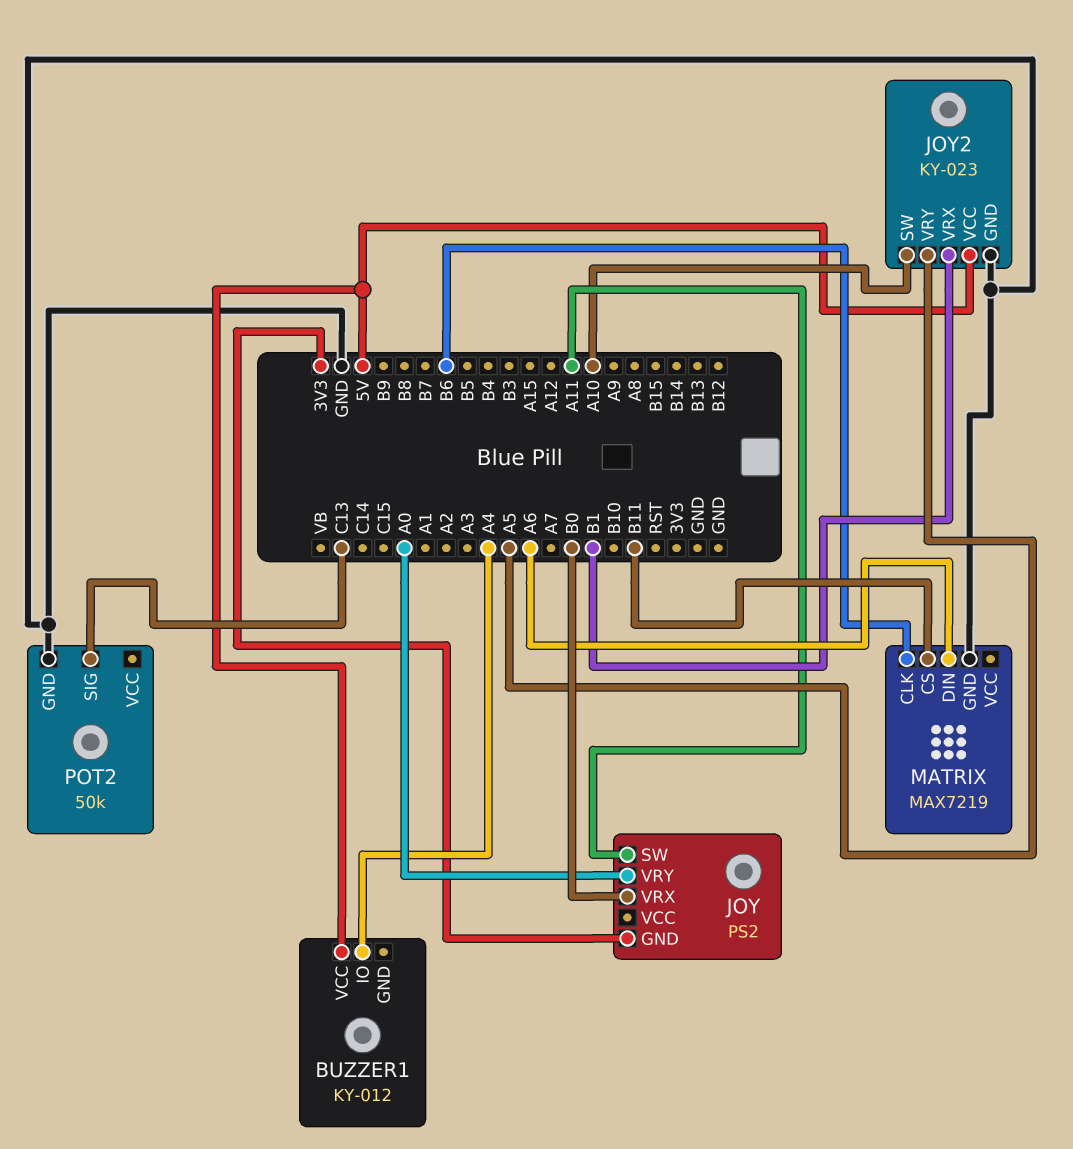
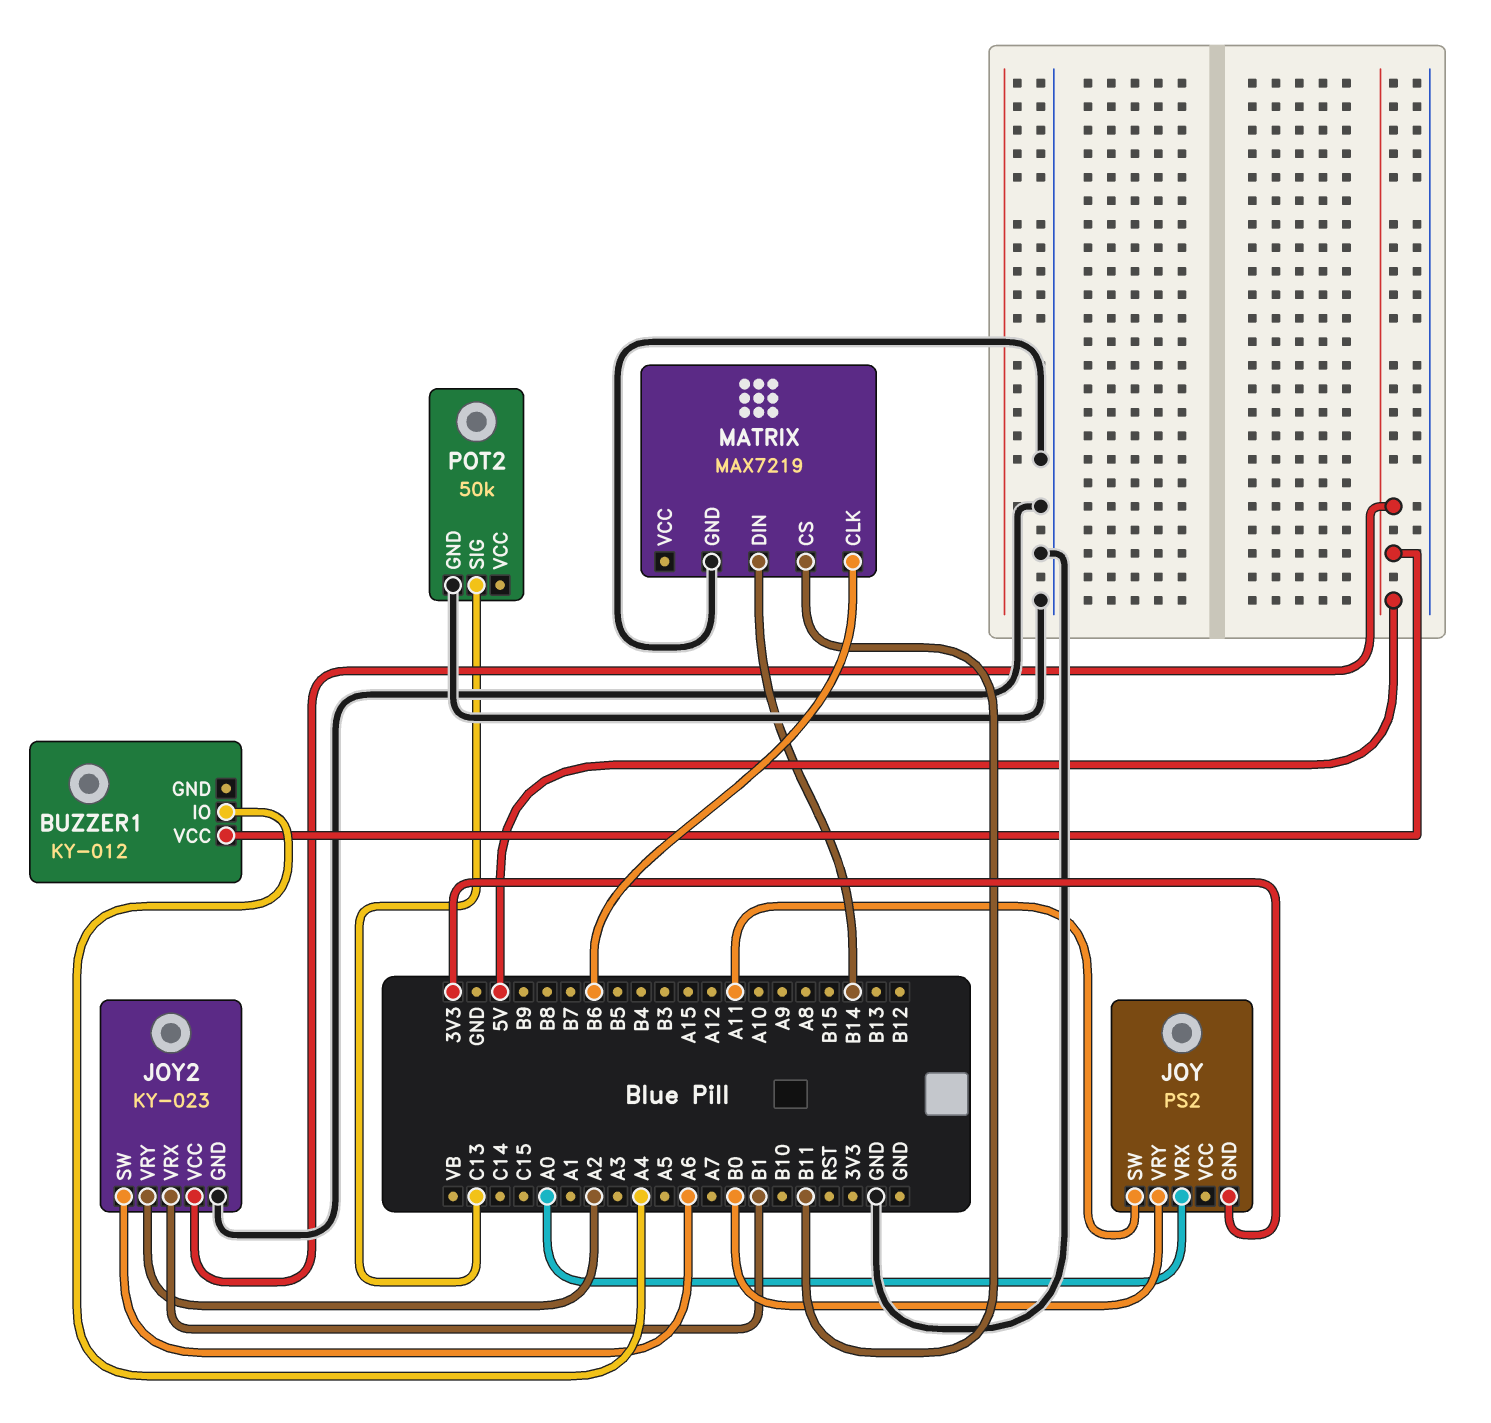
JOY pin VRX: B0 -> A0
JOY pin VRY: A0 -> B0
JOY2 pin SW: A10 -> A6
JOY2 pin VRY: A5 -> A2
MATRIX pin DIN: A6 -> B14

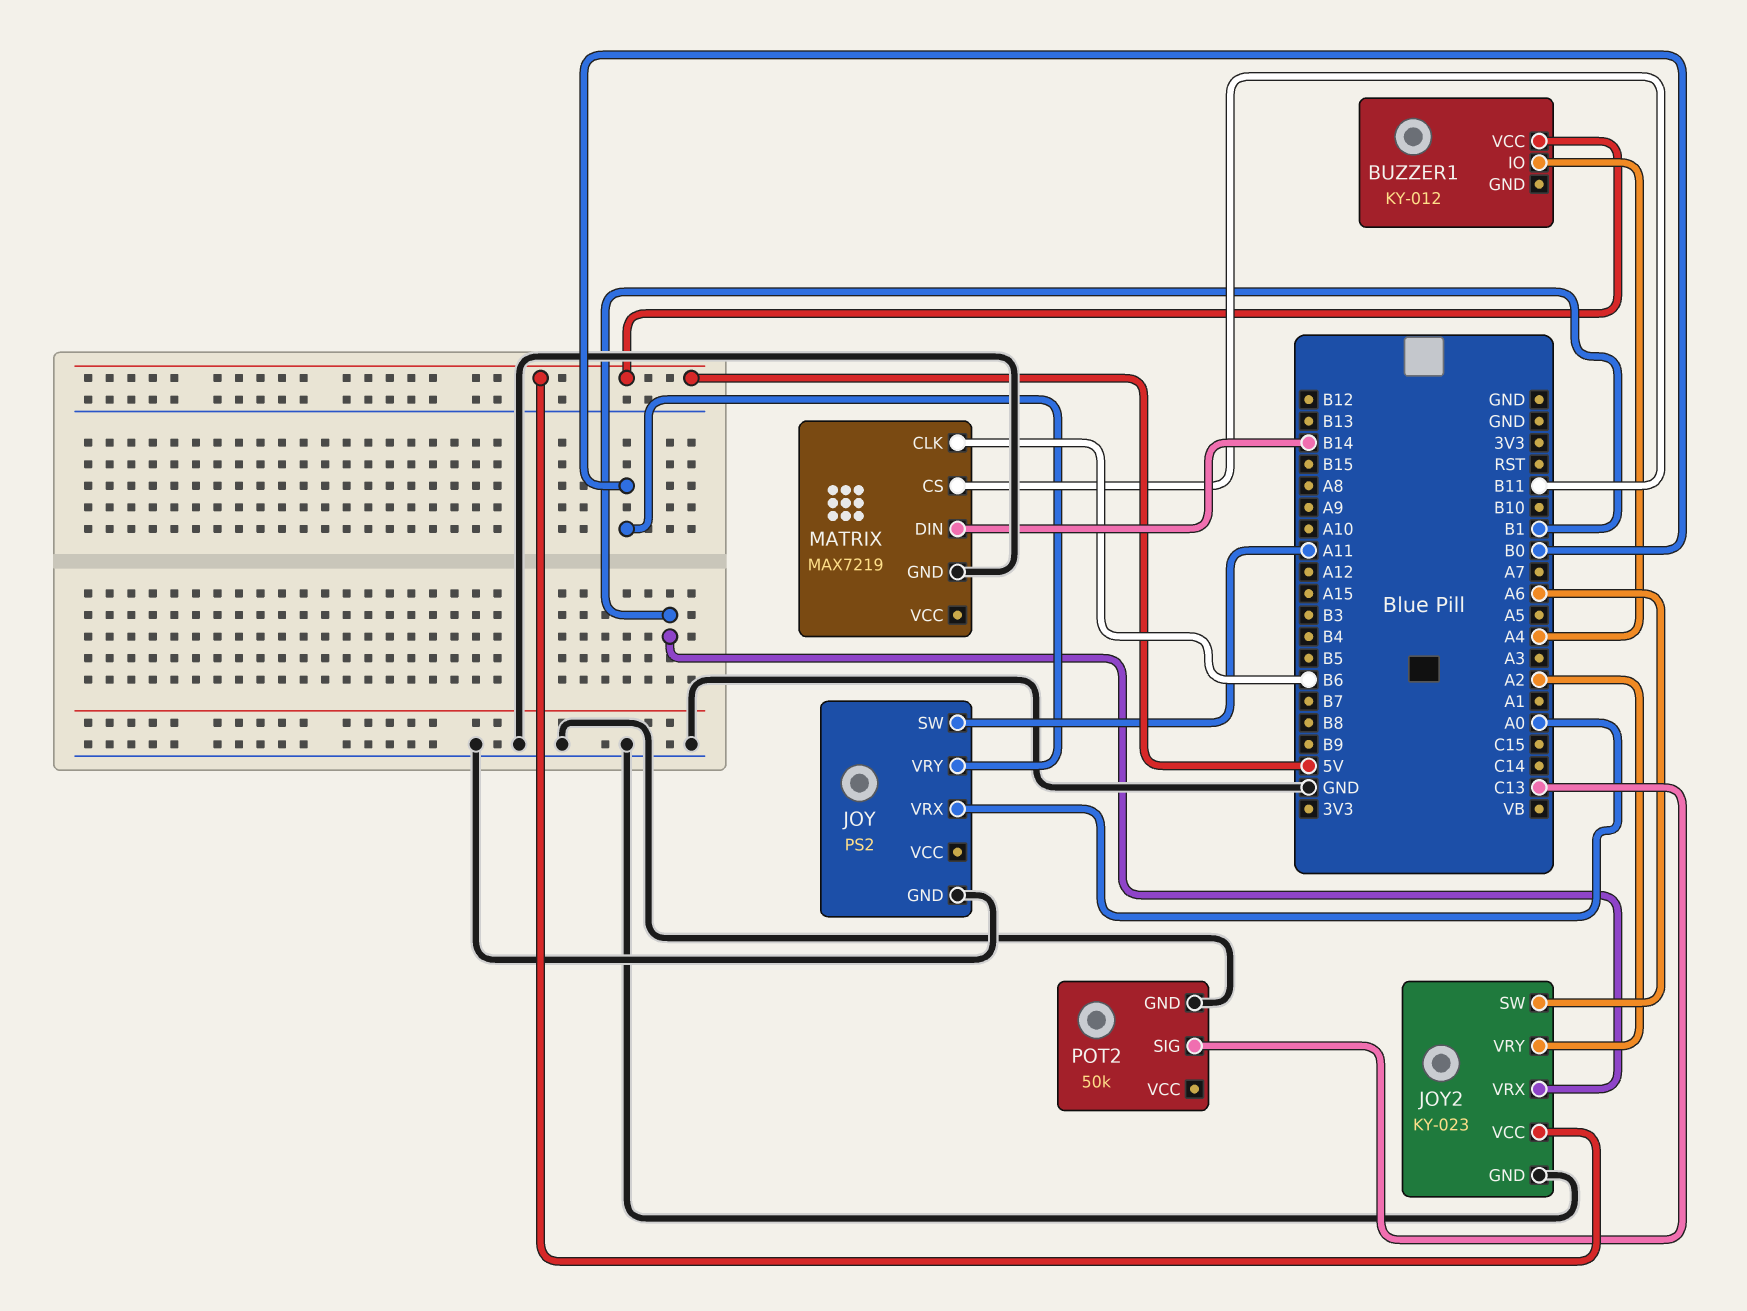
JOY pin GND: 3V3 -> GND

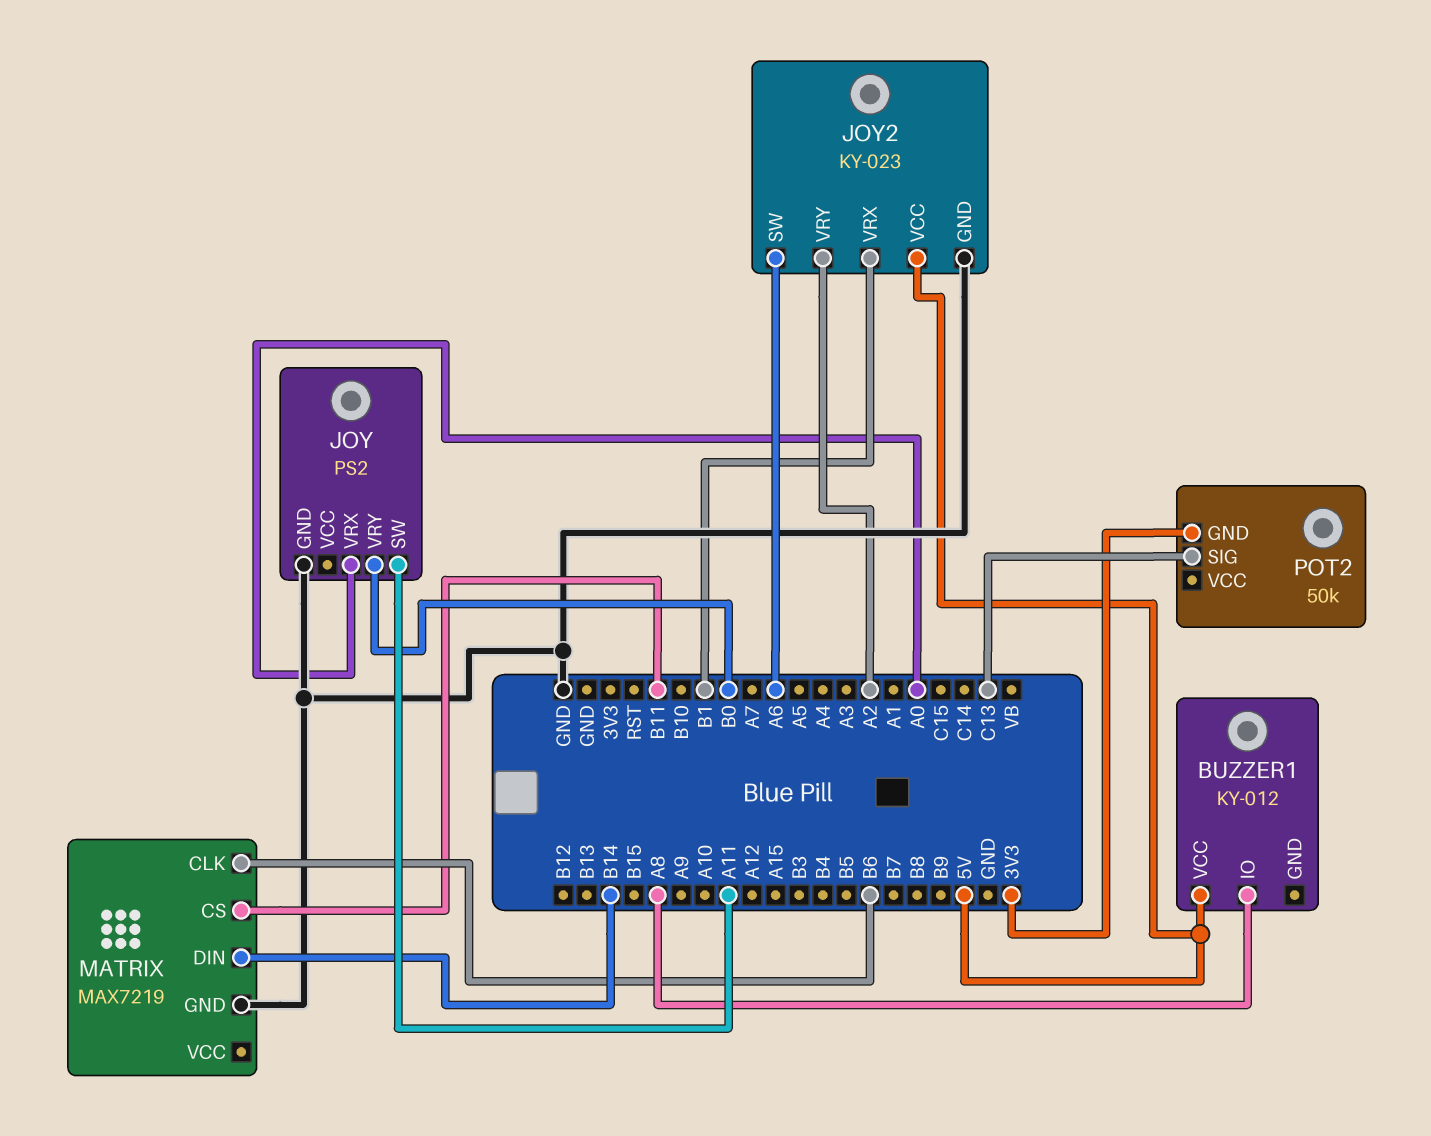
BUZZER1 pin IO: A4 -> A8
POT2 pin GND: GND -> 3V3

